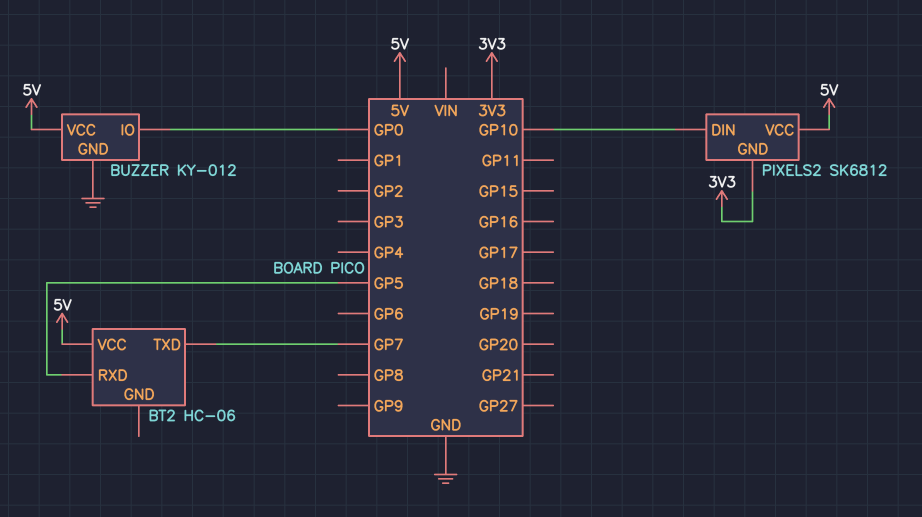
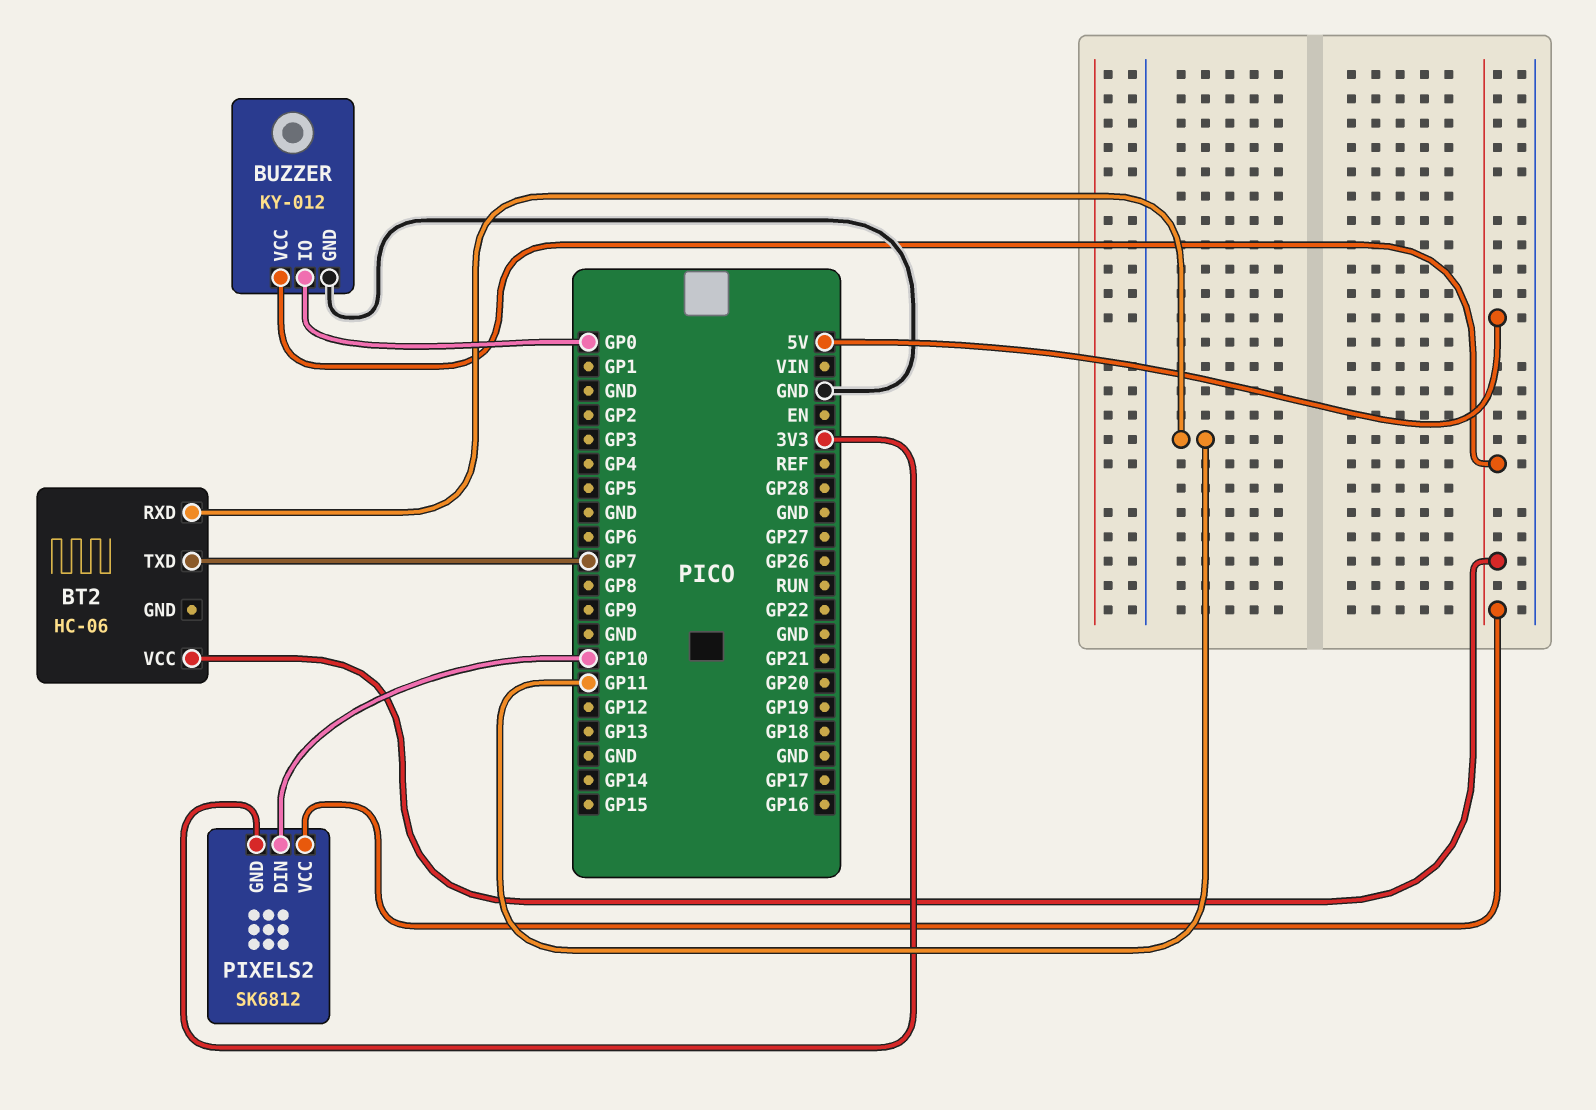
BT2 pin RXD: GP5 -> GP11

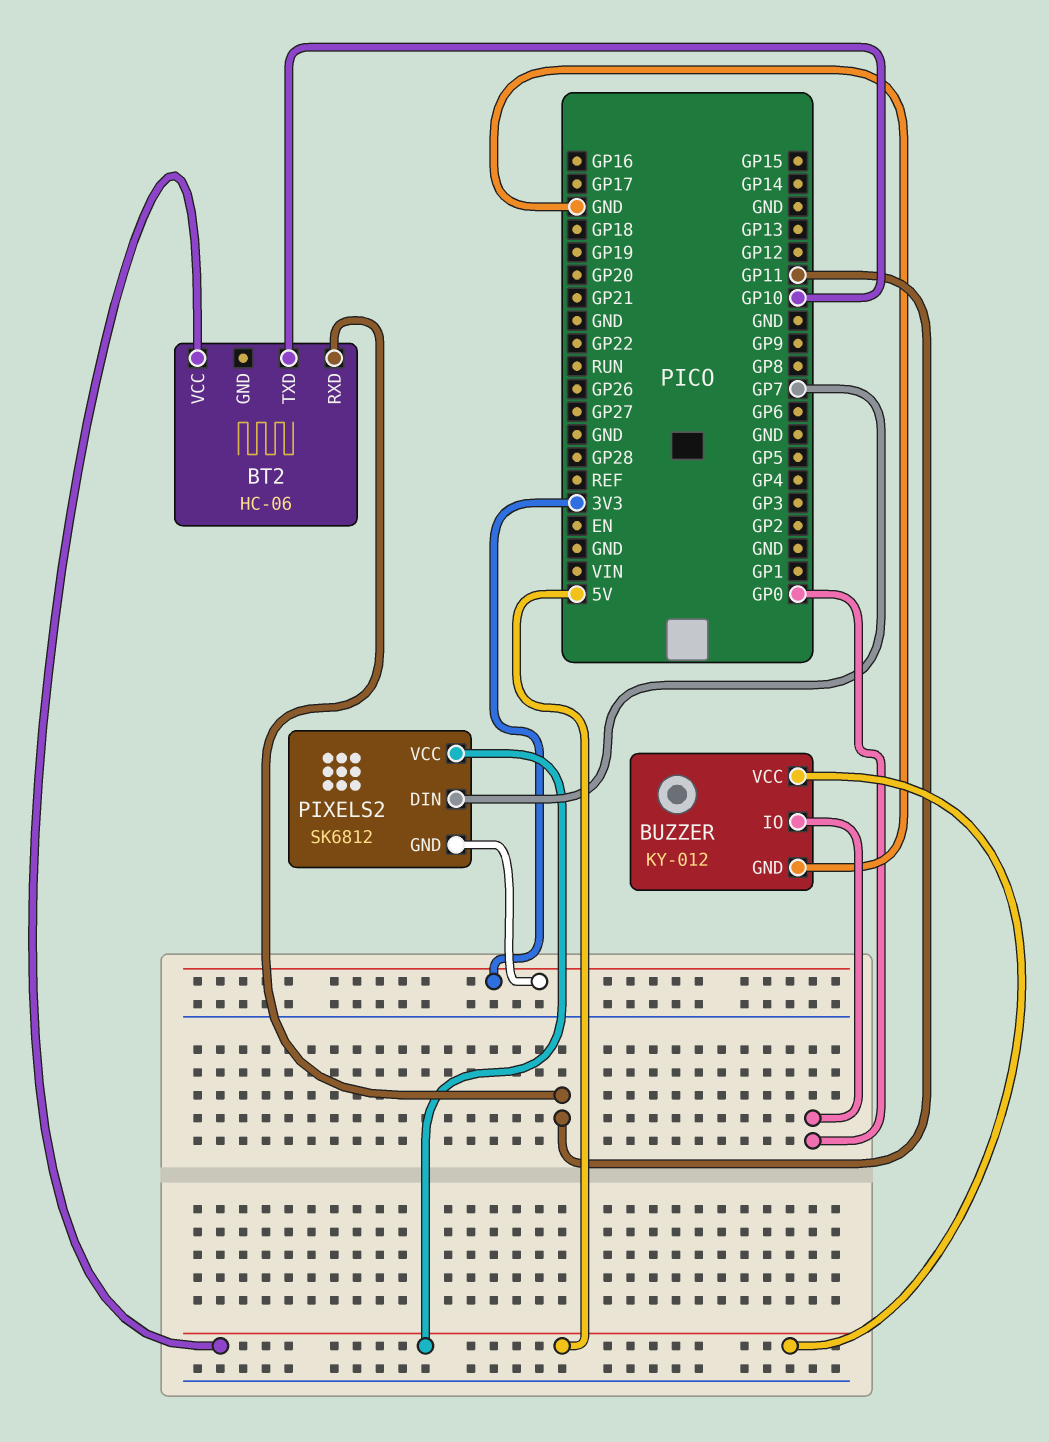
BT2 pin TXD: GP7 -> GP10
PIXELS2 pin DIN: GP10 -> GP7

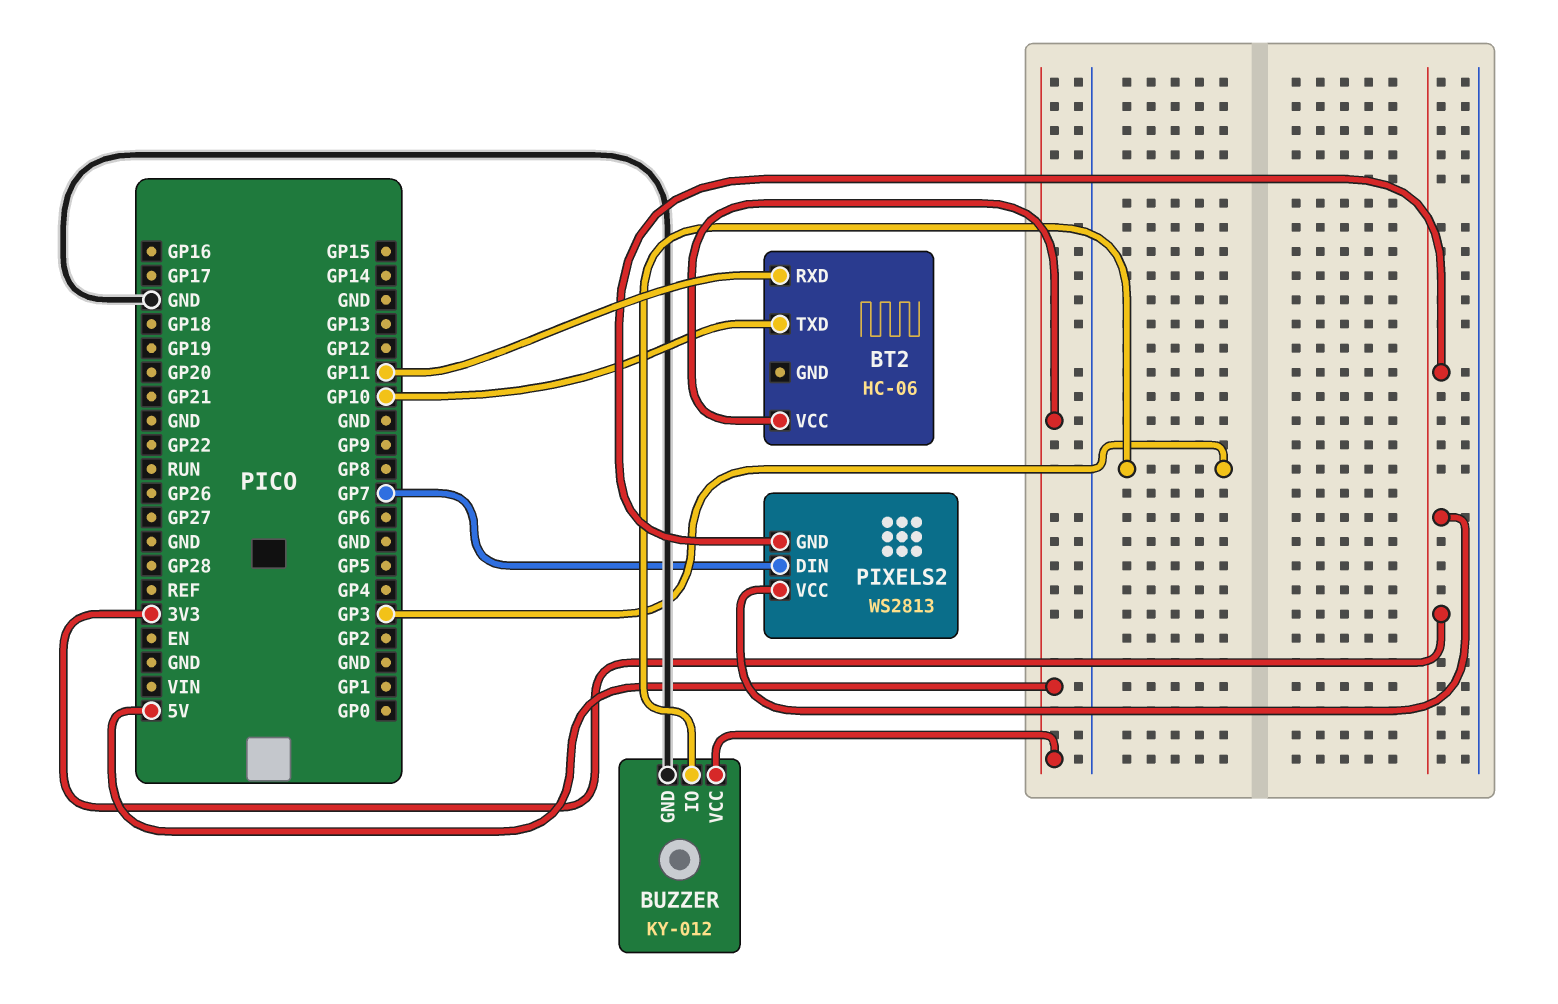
BUZZER pin IO: GP0 -> GP3
PIXELS2: SK6812 -> WS2813
PIXELS2 pin VCC: 5V -> 3V3

